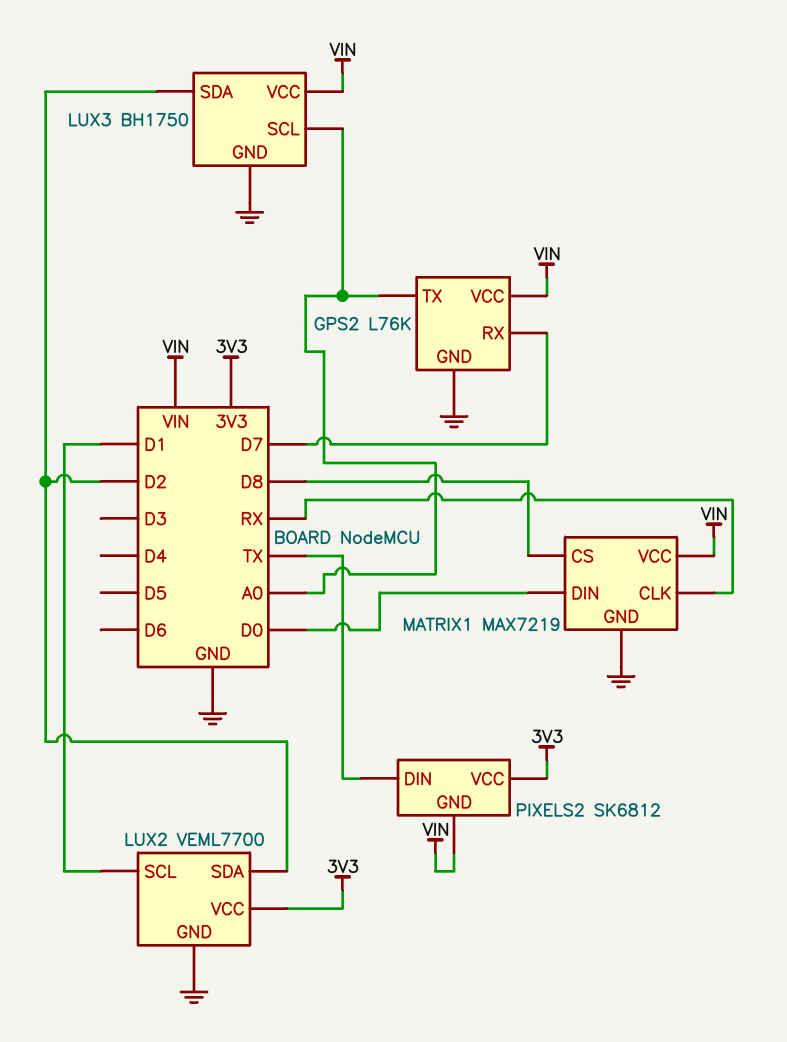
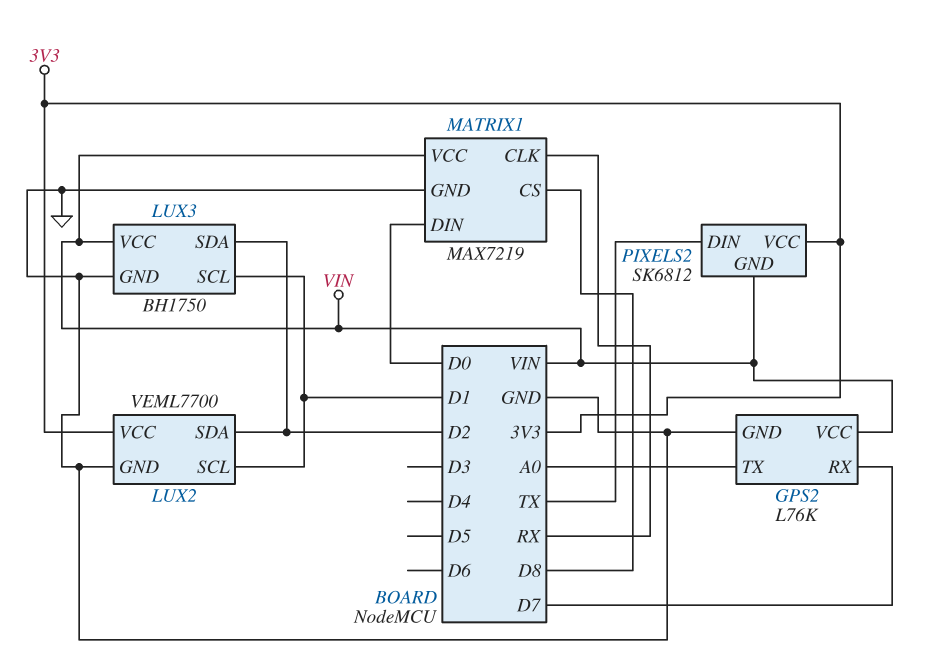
LUX3 pin SCL: A0 -> D1

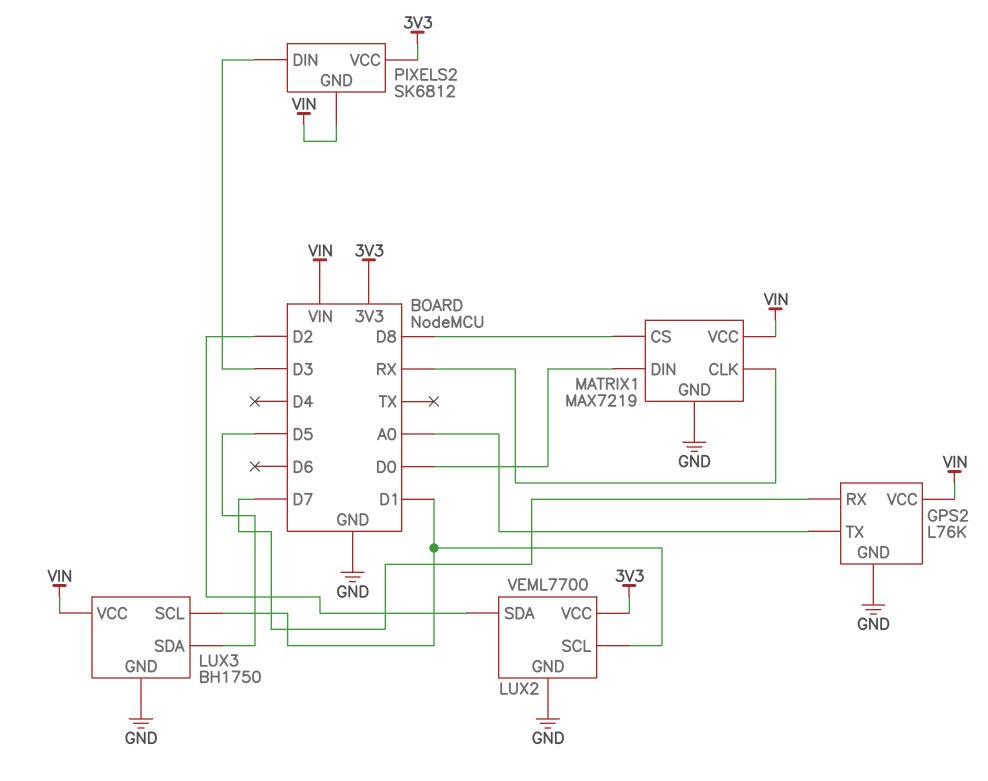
LUX3 pin SDA: D2 -> D5
PIXELS2 pin DIN: TX -> D3

